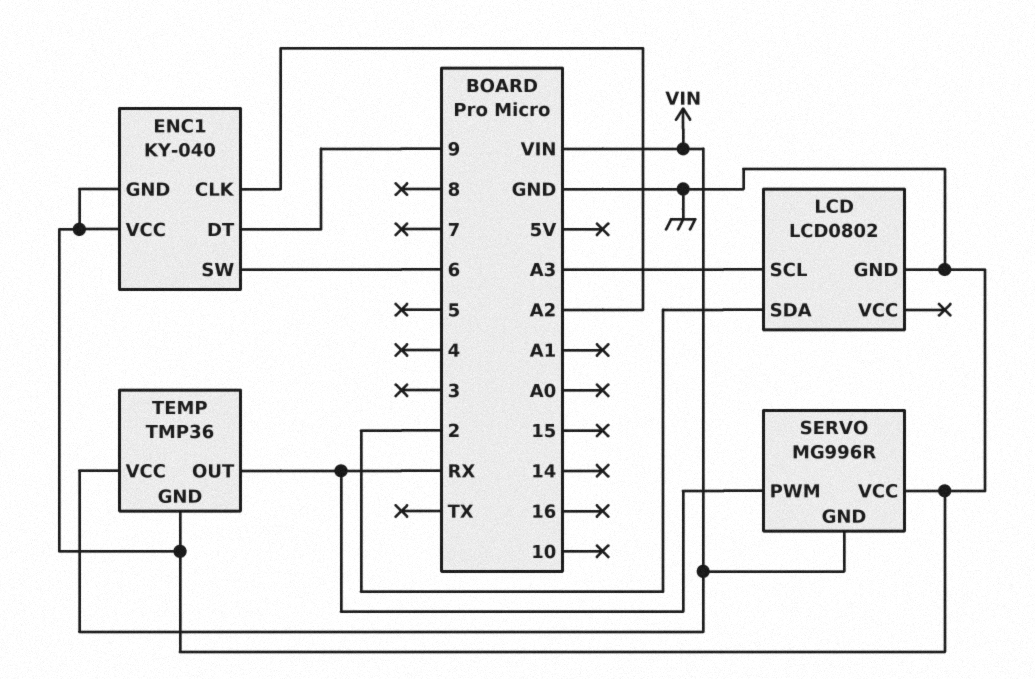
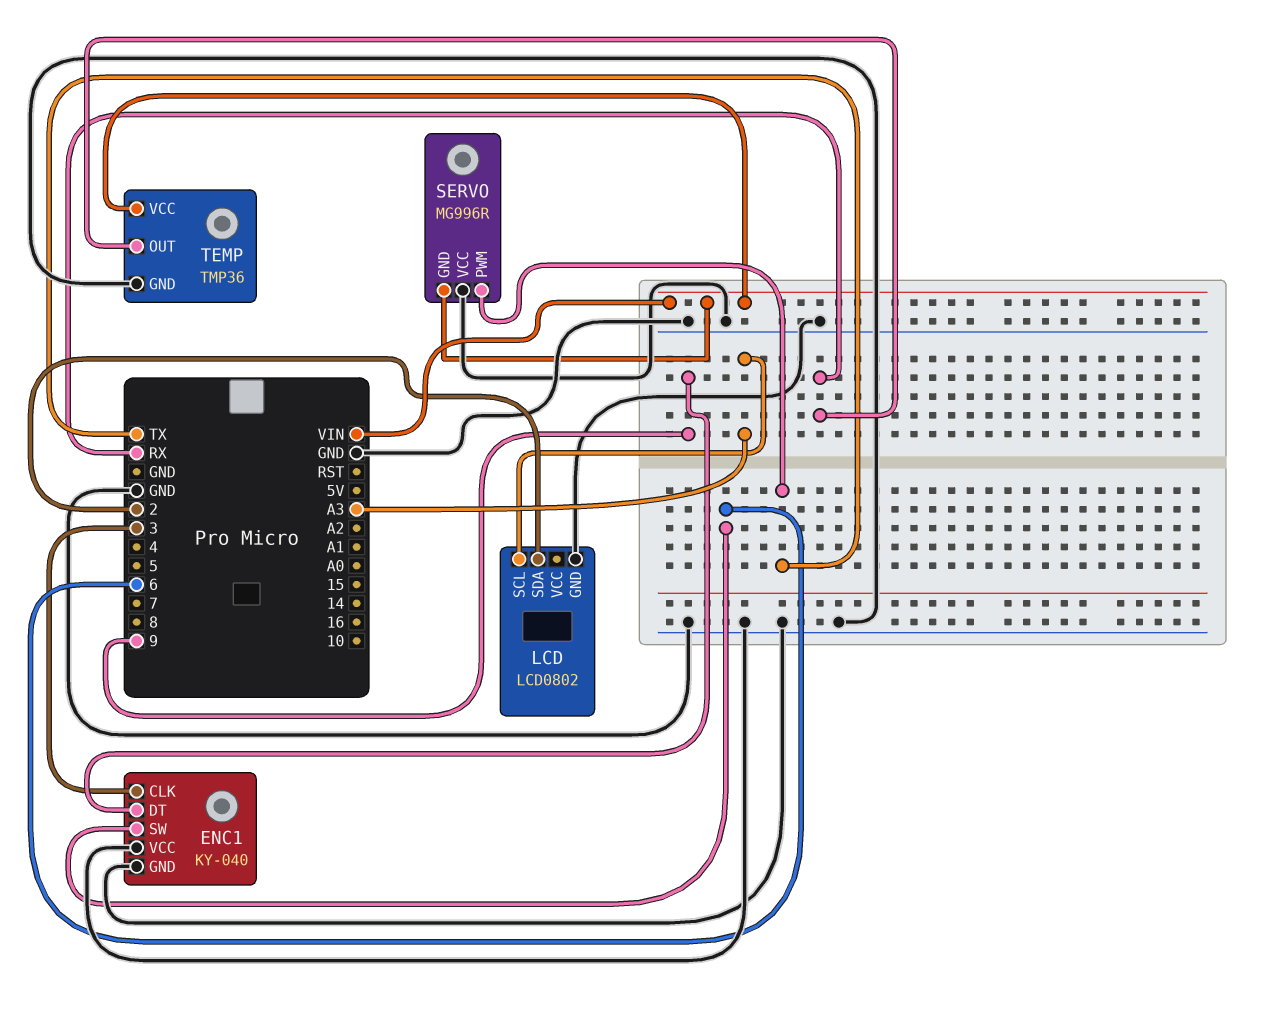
ENC1 pin CLK: A2 -> 3
SERVO pin PWM: RX -> TX

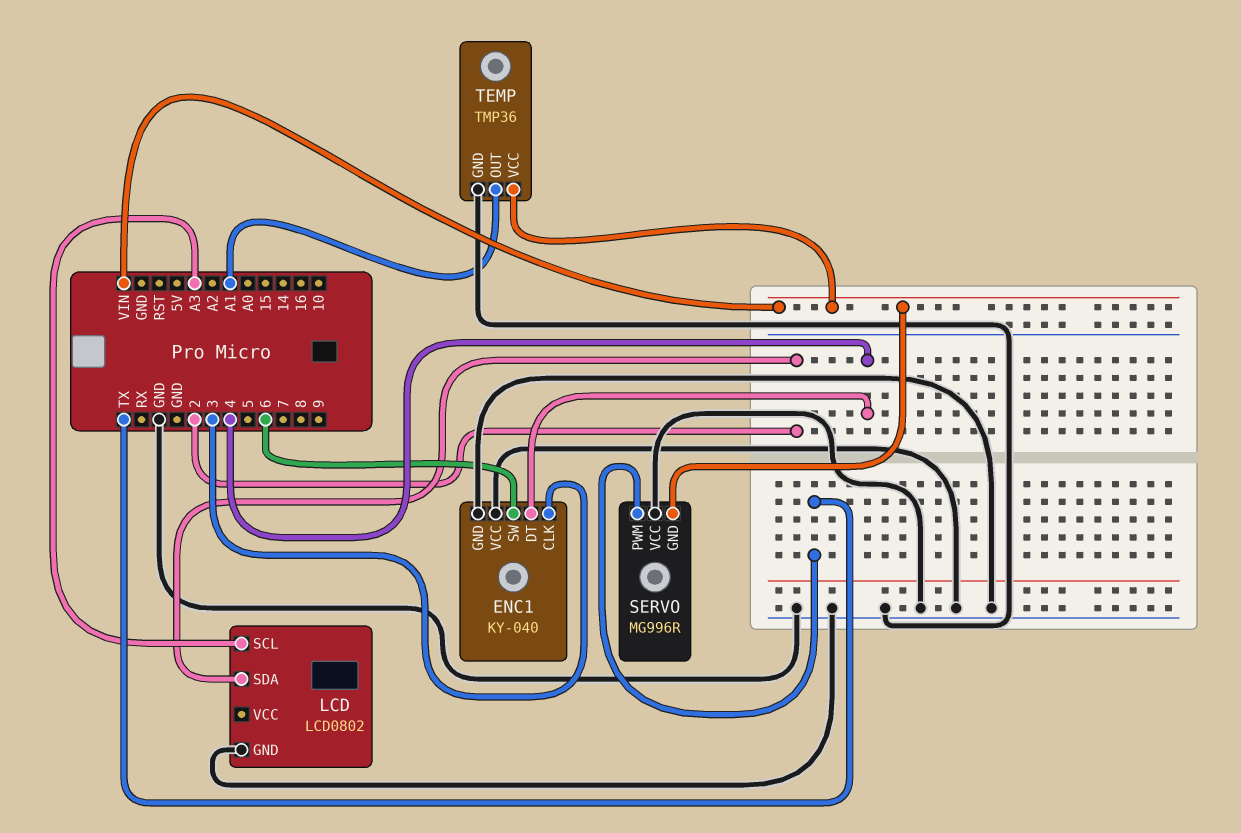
ENC1 pin DT: 9 -> 4
TEMP pin OUT: RX -> A1

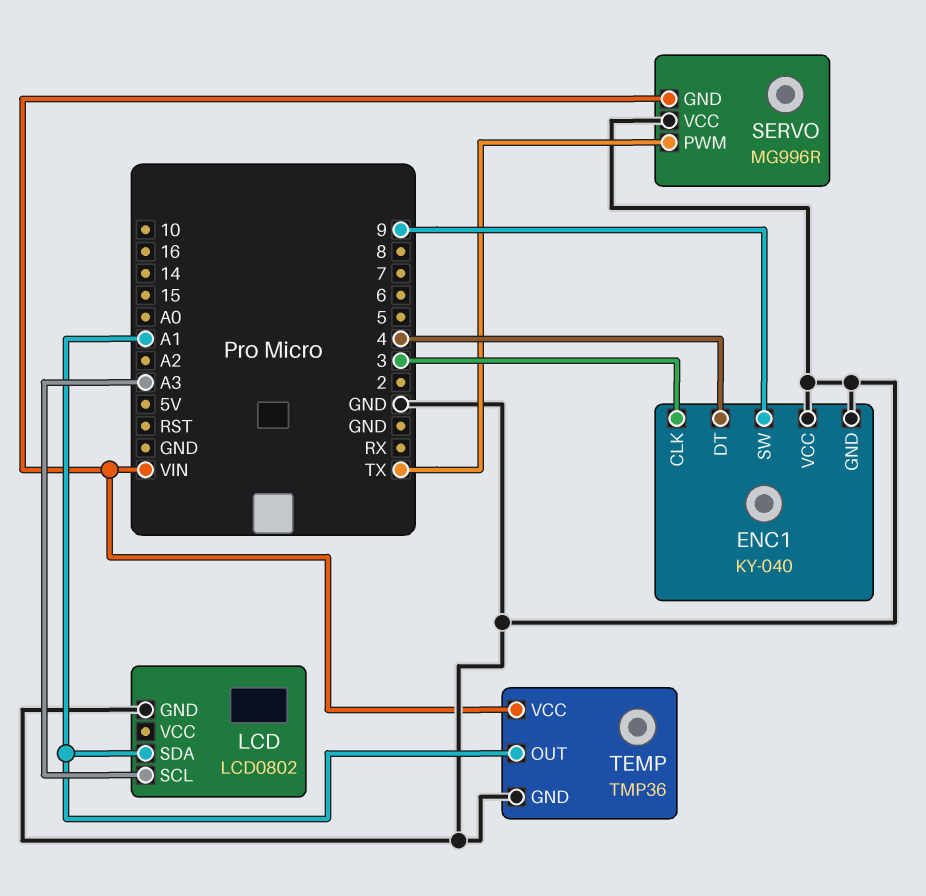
ENC1 pin SW: 6 -> 9
LCD pin SDA: 2 -> A1

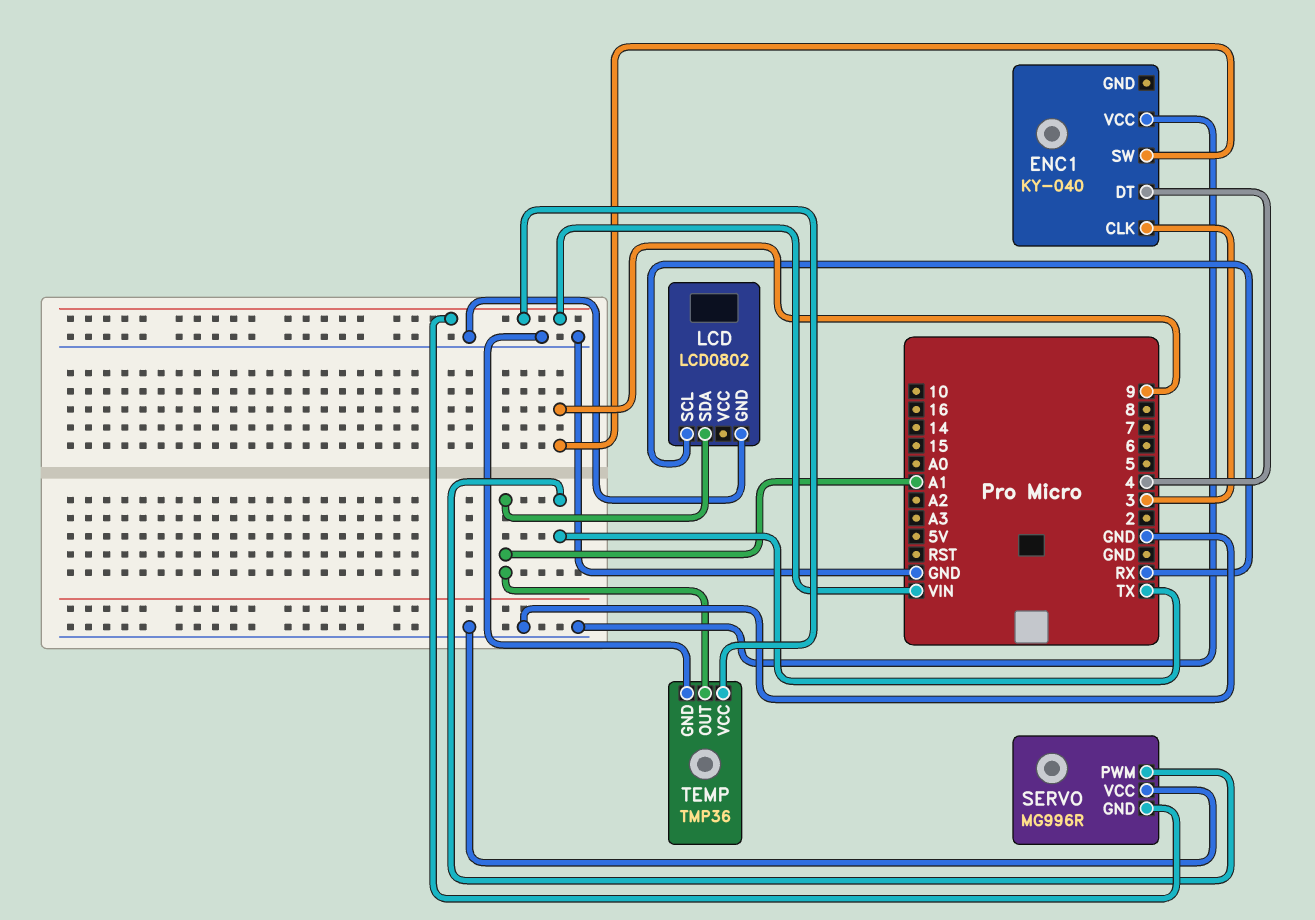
ENC1 pin GND: GND -> none
LCD pin SCL: A3 -> RX

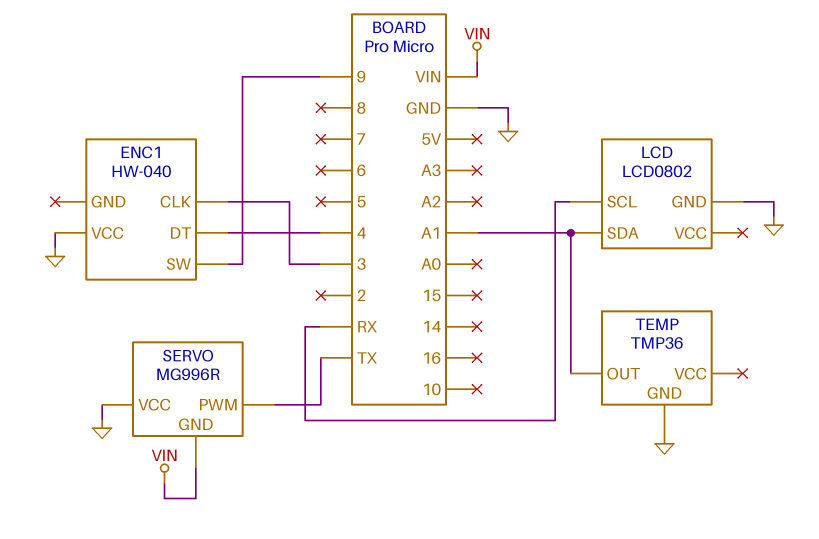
ENC1: KY-040 -> HW-040
TEMP pin VCC: VIN -> none

